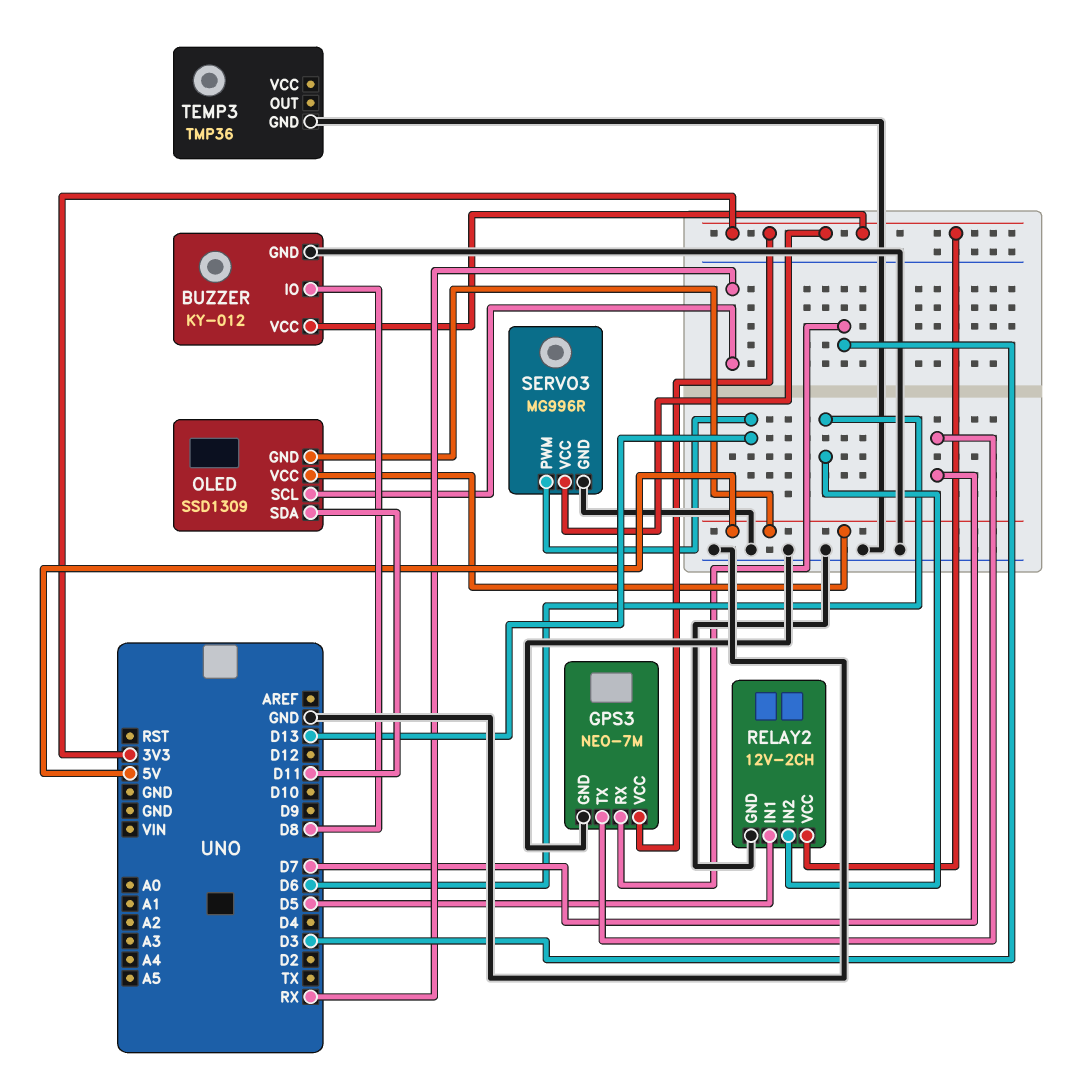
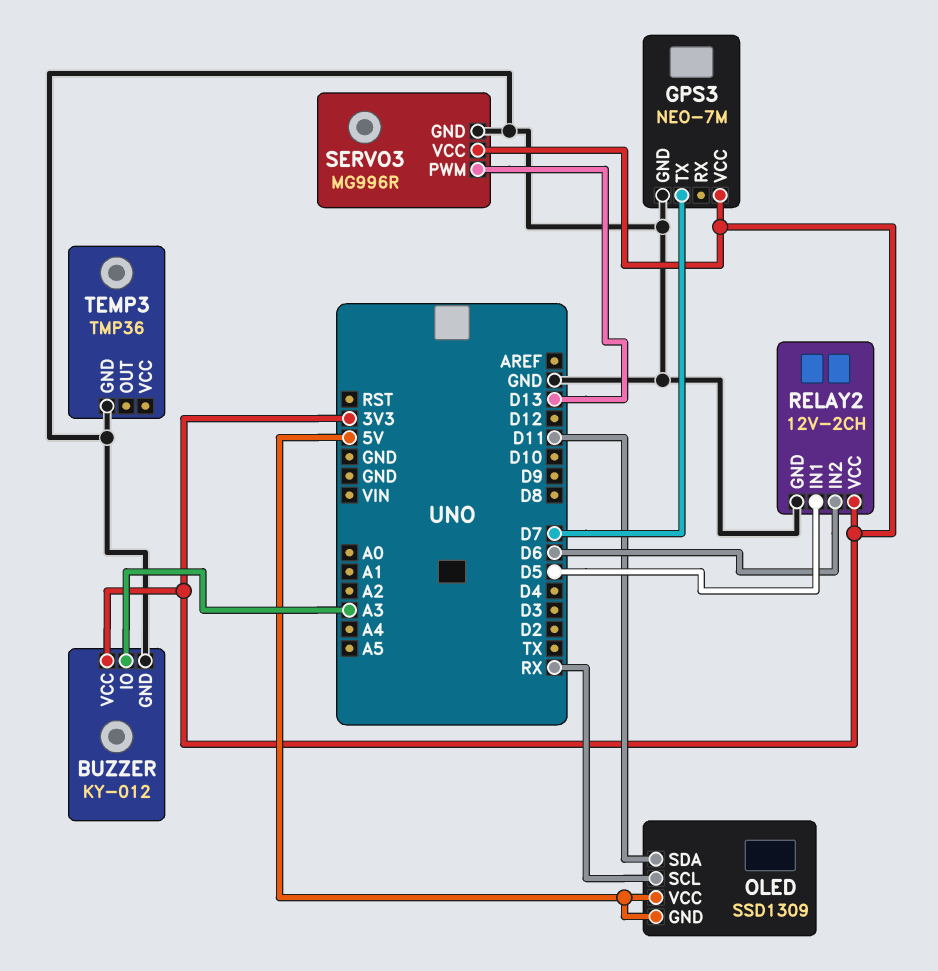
BUZZER pin IO: D8 -> A3
GPS3 pin RX: D3 -> none

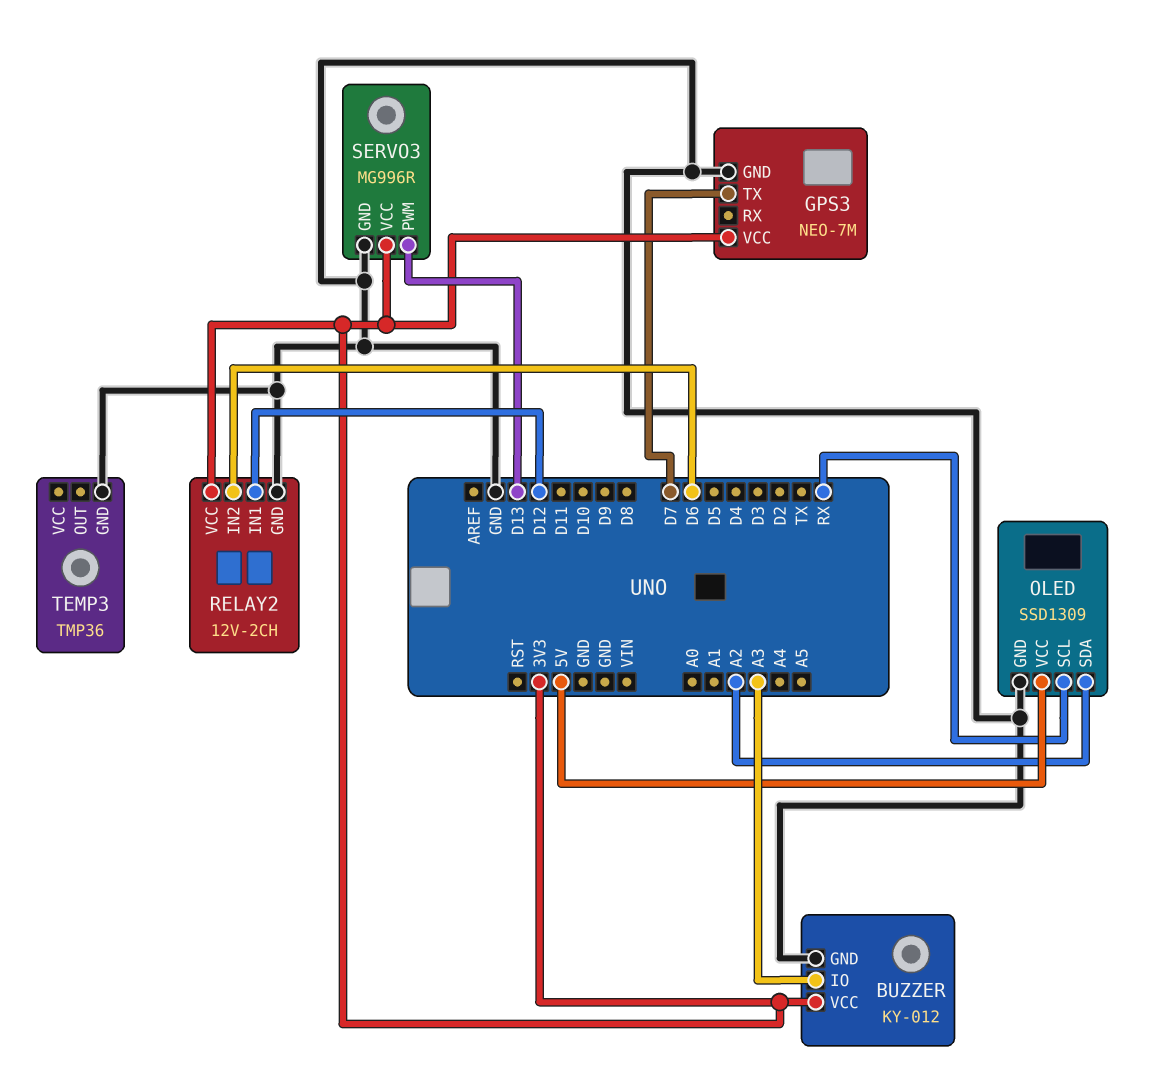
OLED pin GND: 5V -> GND
OLED pin SDA: D11 -> A2
RELAY2 pin IN1: D5 -> D12

